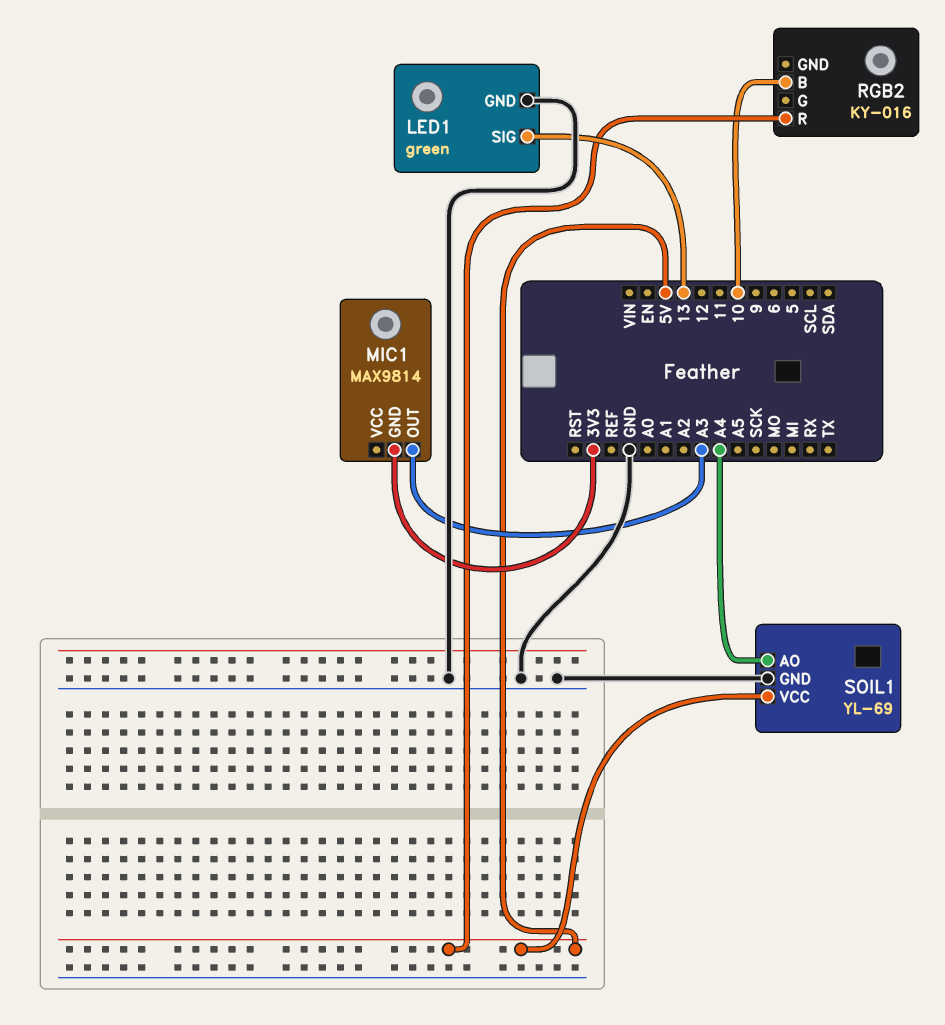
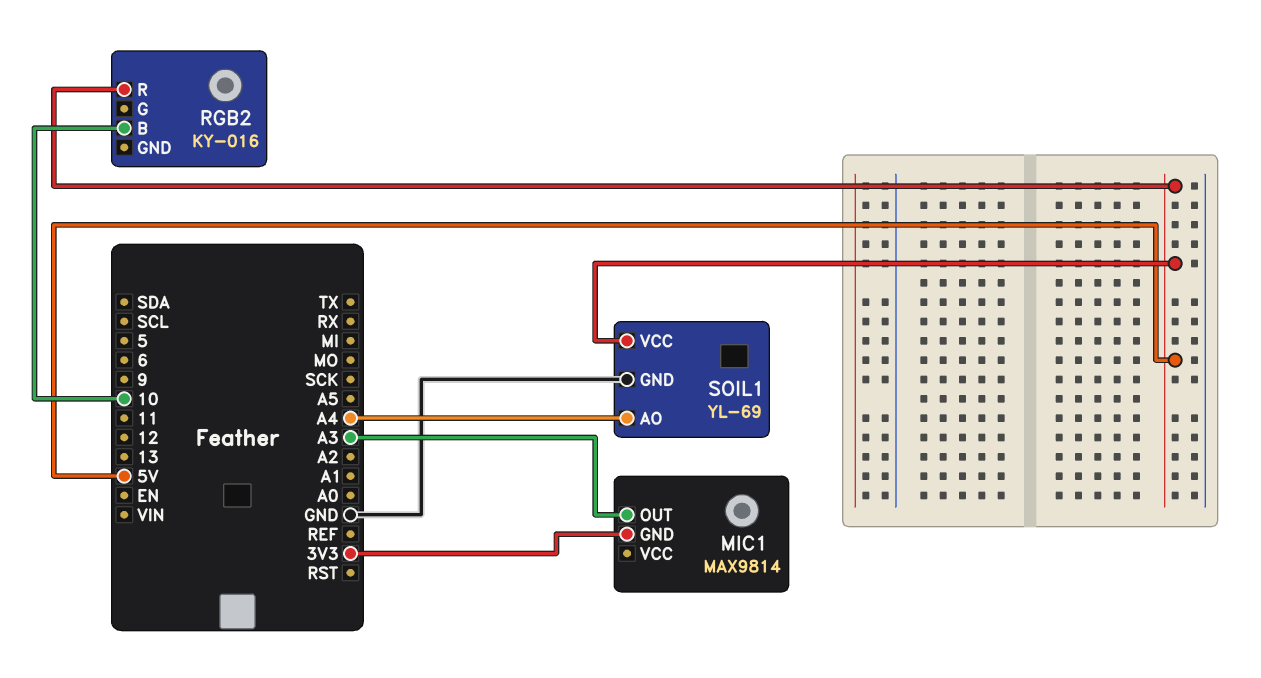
LED1: green -> none
LED1 pin GND: GND -> none
LED1 pin SIG: 13 -> none

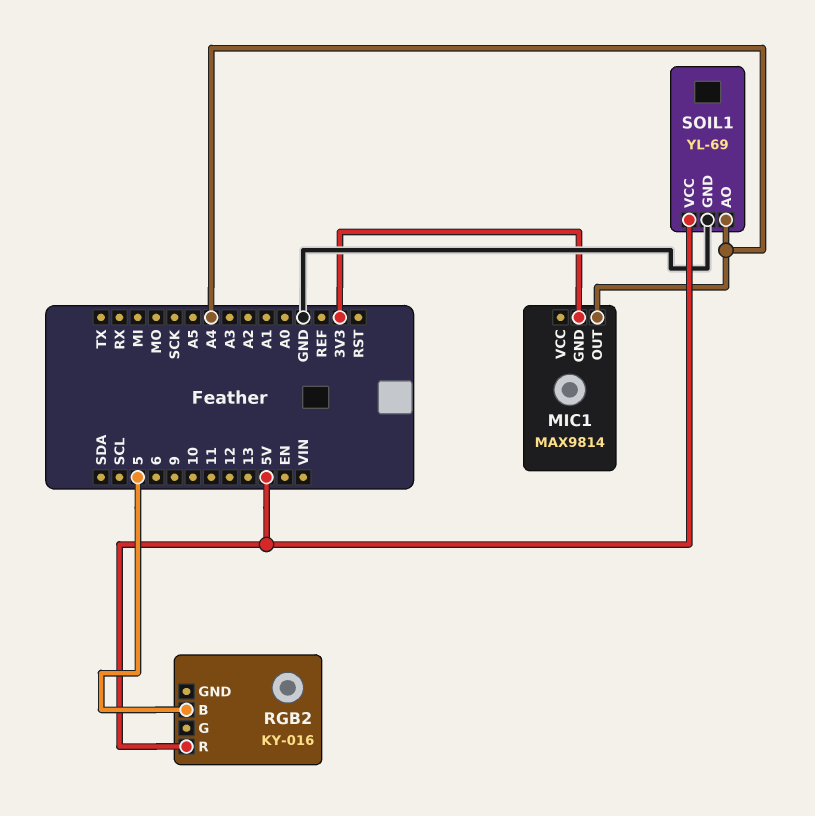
MIC1 pin OUT: A3 -> A4
RGB2 pin B: 10 -> 5

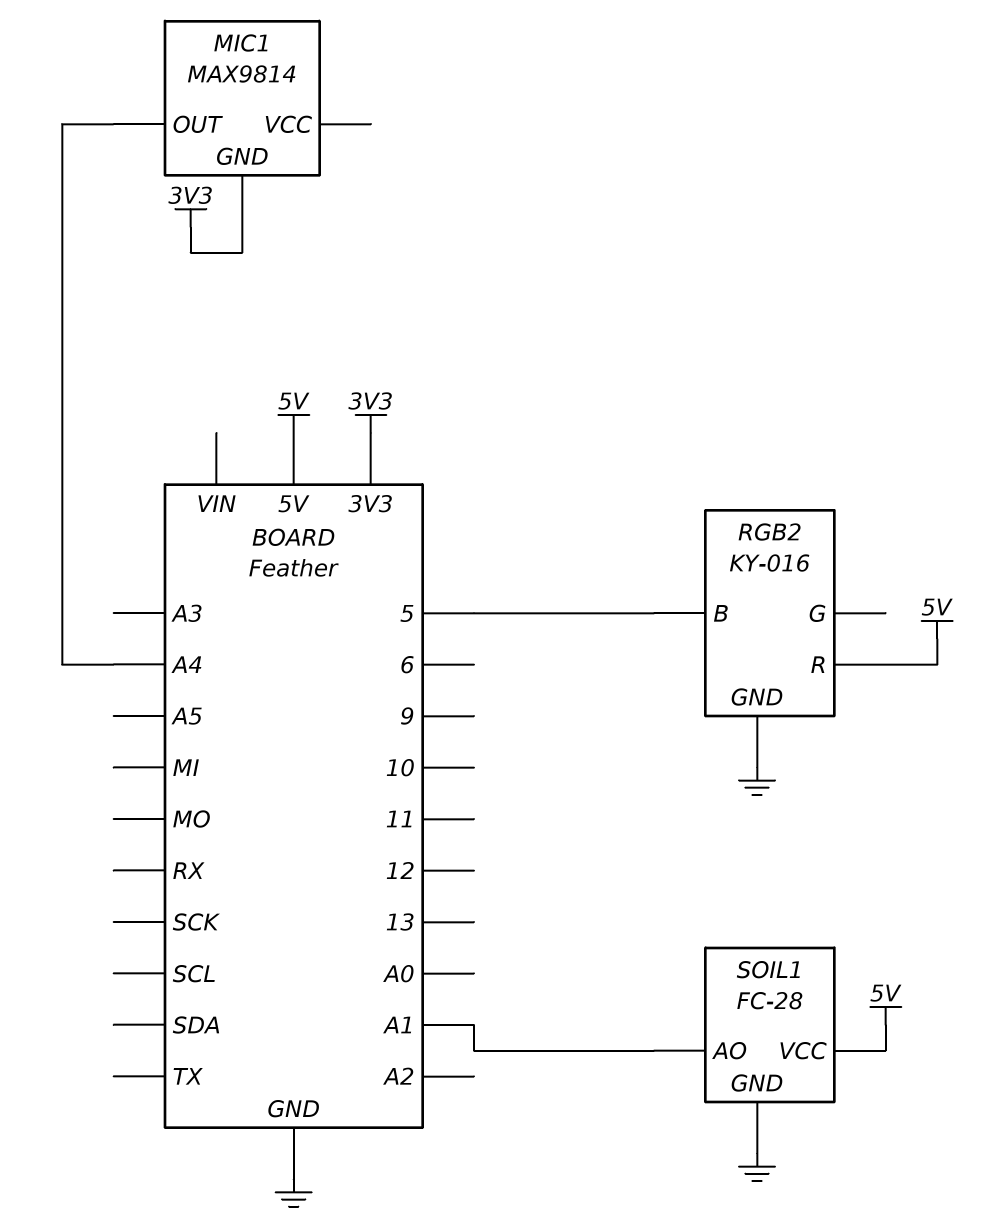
RGB2 pin GND: none -> GND
SOIL1: YL-69 -> FC-28
SOIL1 pin AO: A4 -> A1

